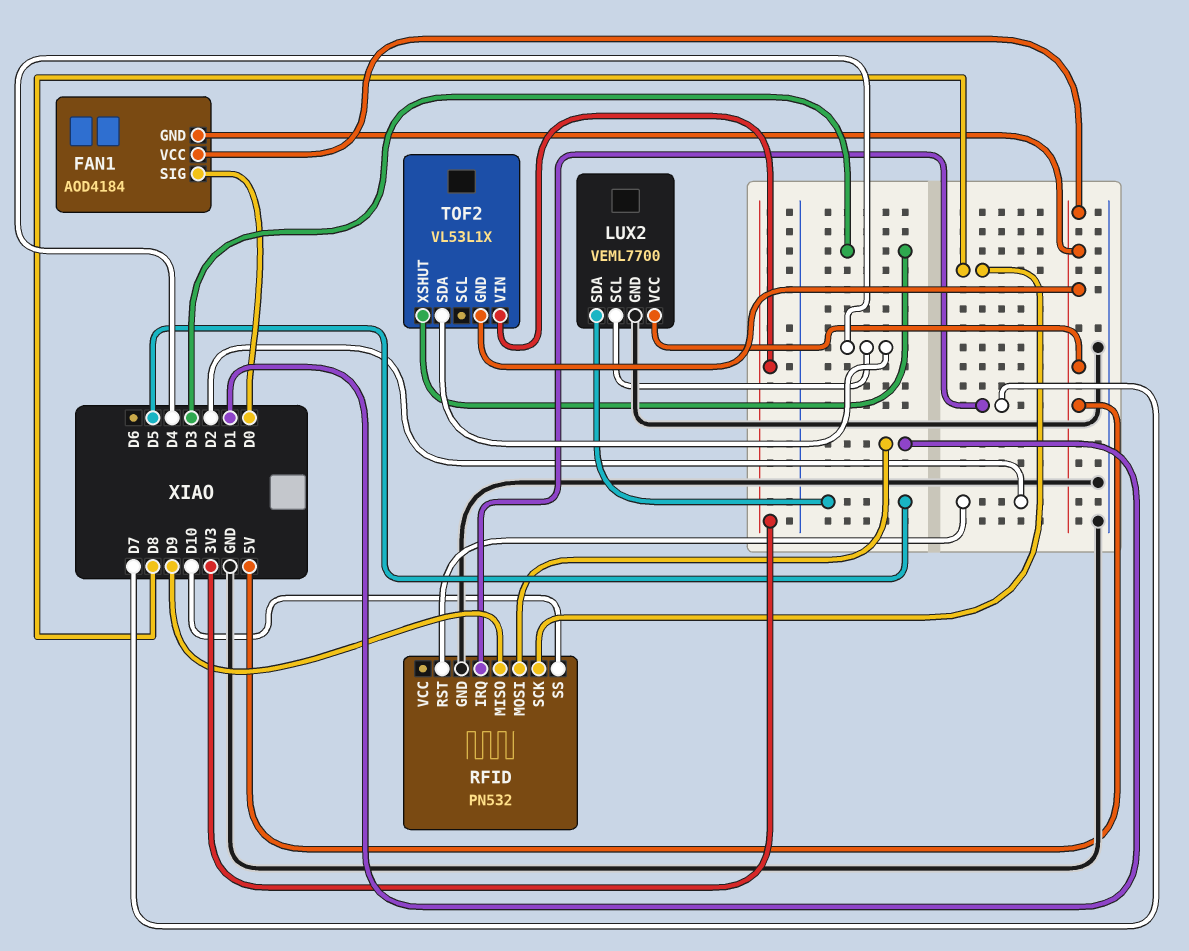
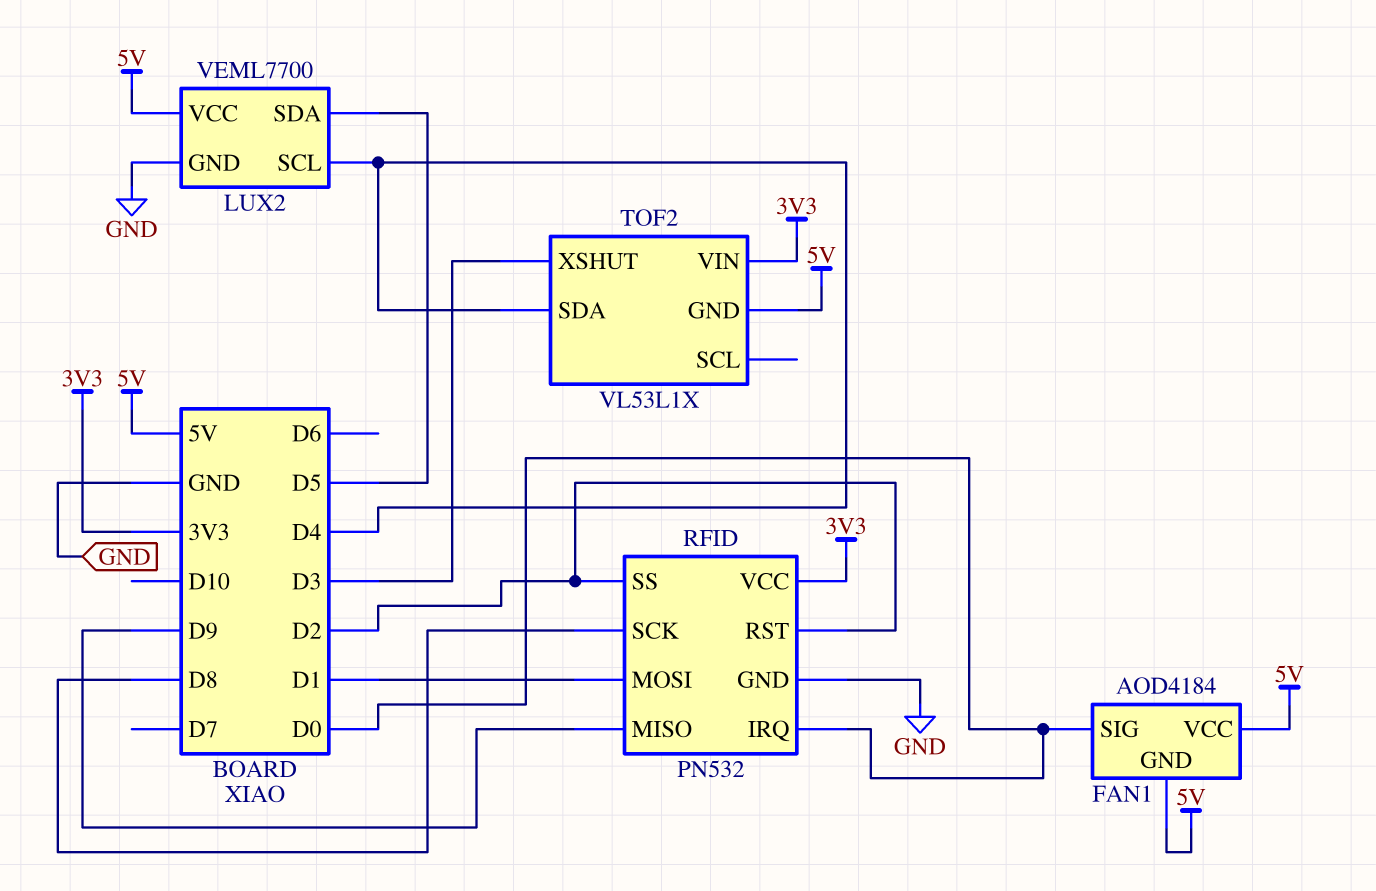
RFID pin IRQ: D7 -> D0
RFID pin SS: D10 -> D2
RFID pin VCC: none -> 3V3

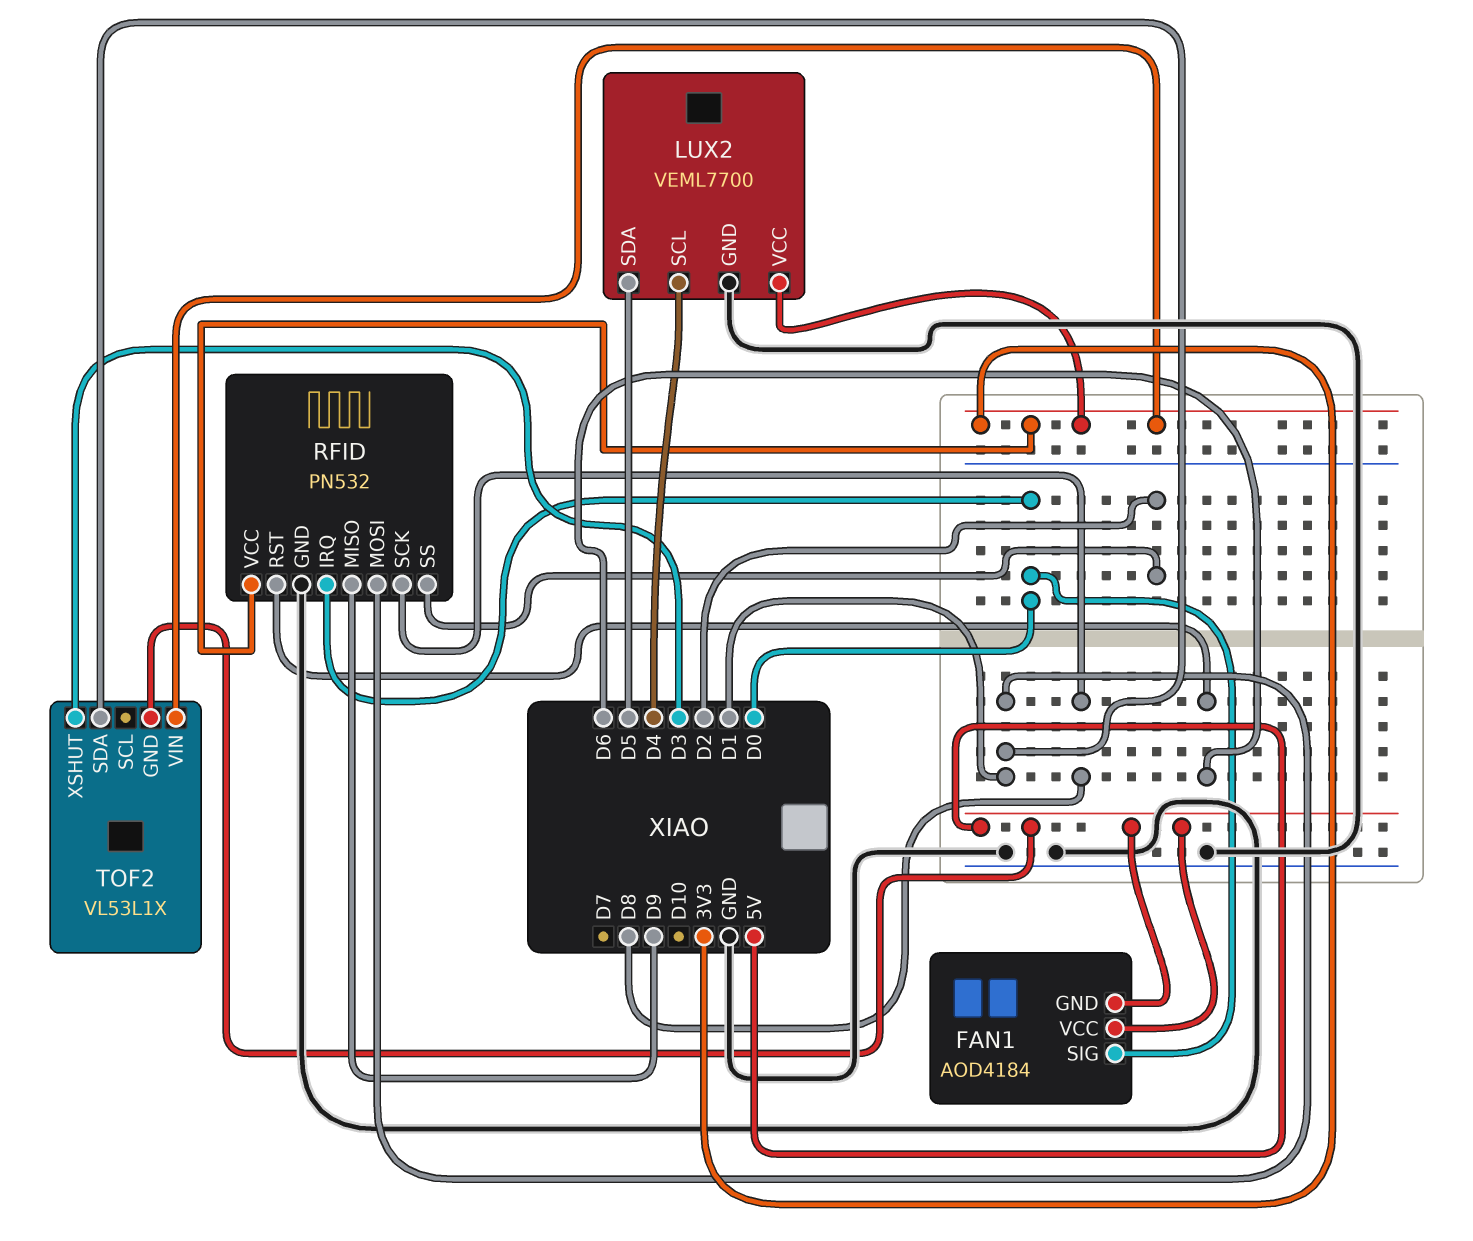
LUX2 pin VCC: 5V -> 3V3
RFID pin RST: D2 -> D6
TOF2 pin SDA: D4 -> D1

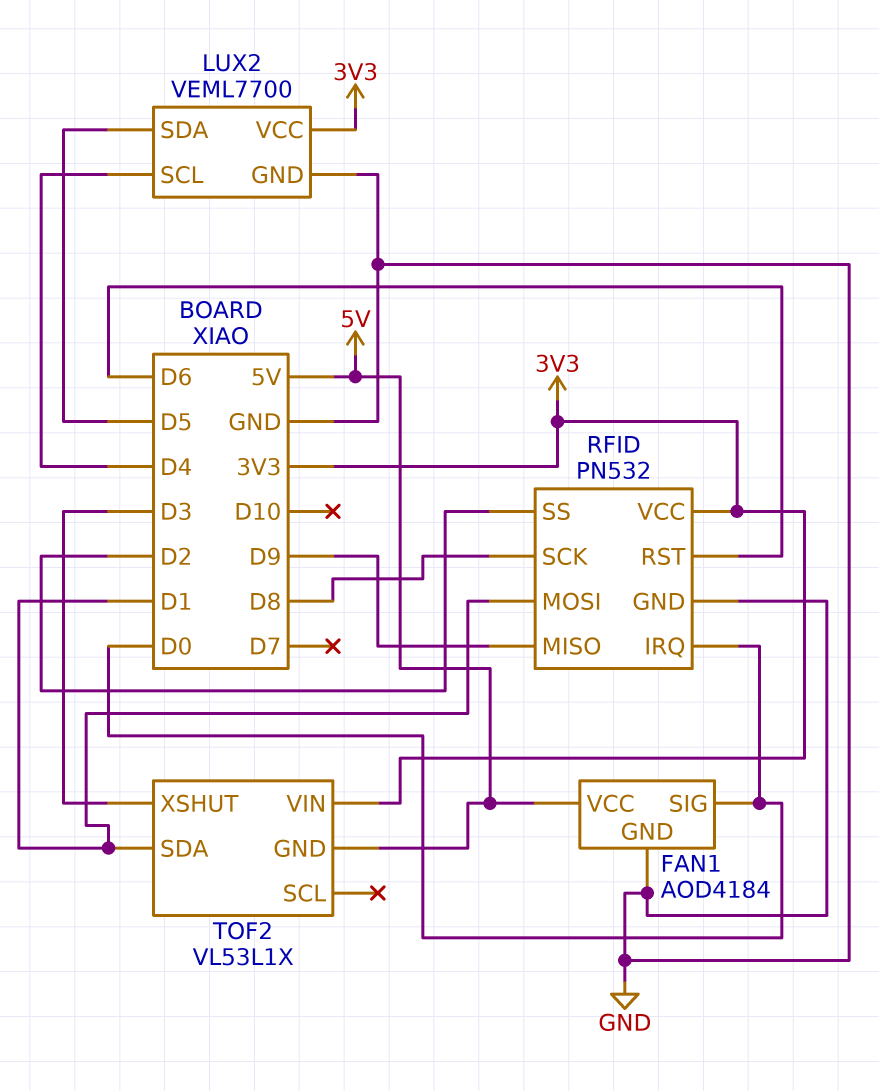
FAN1 pin GND: 5V -> GND

